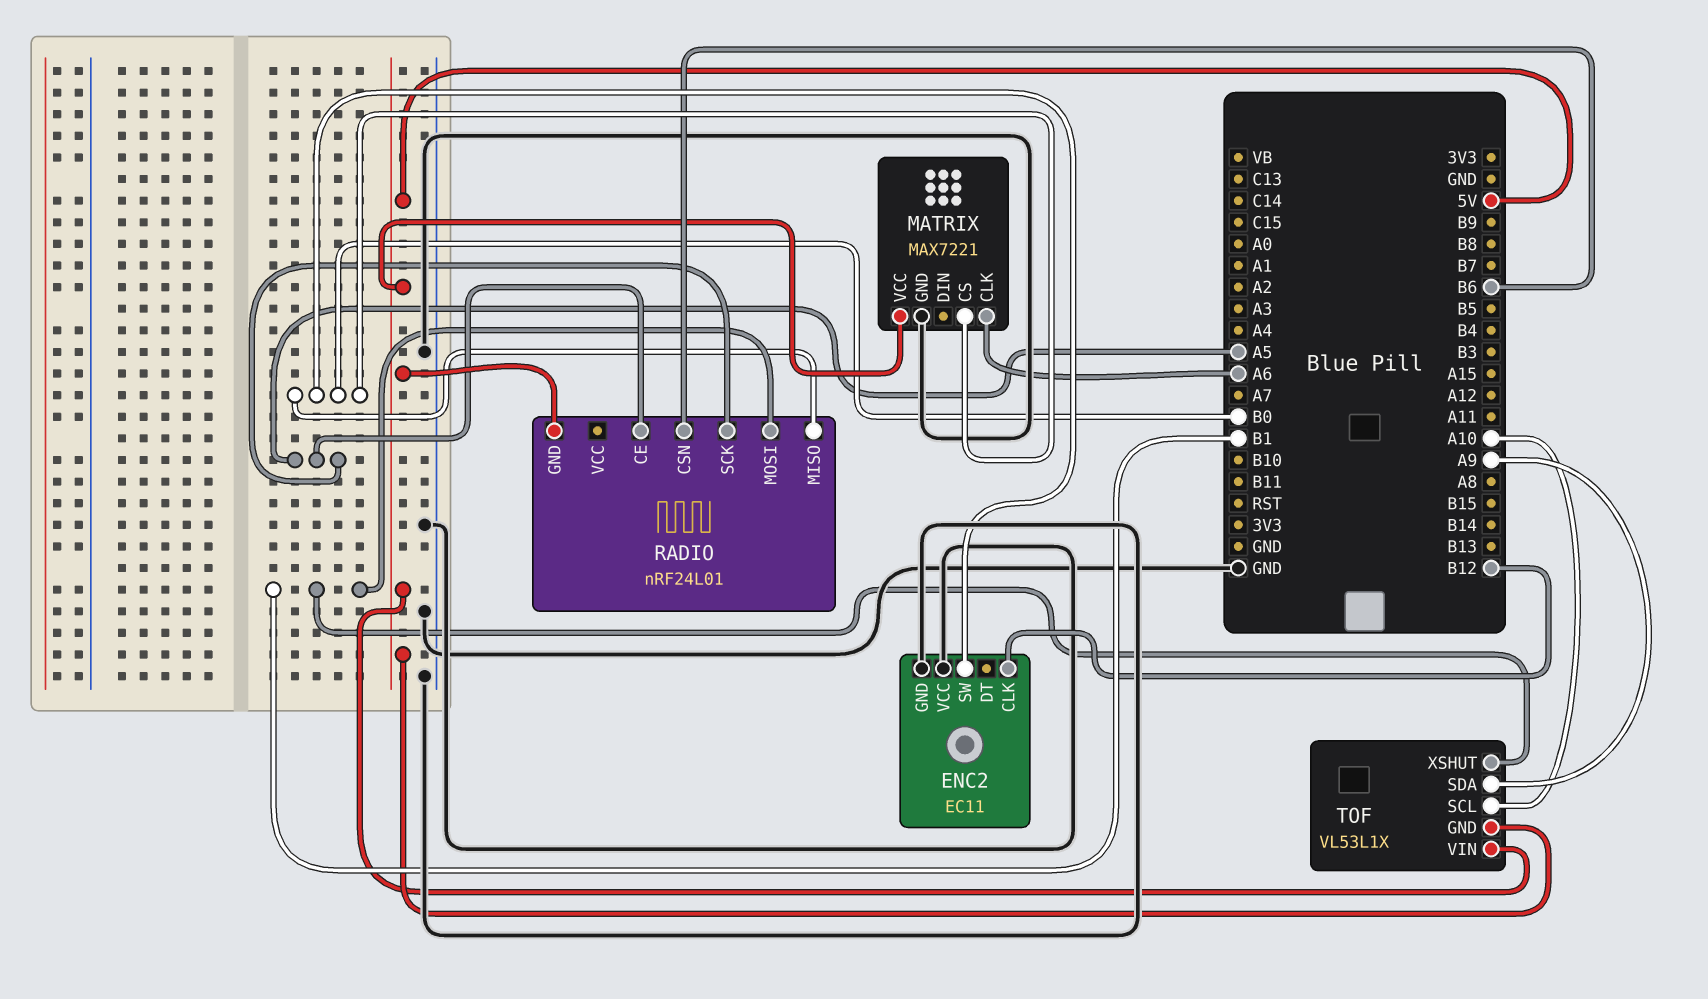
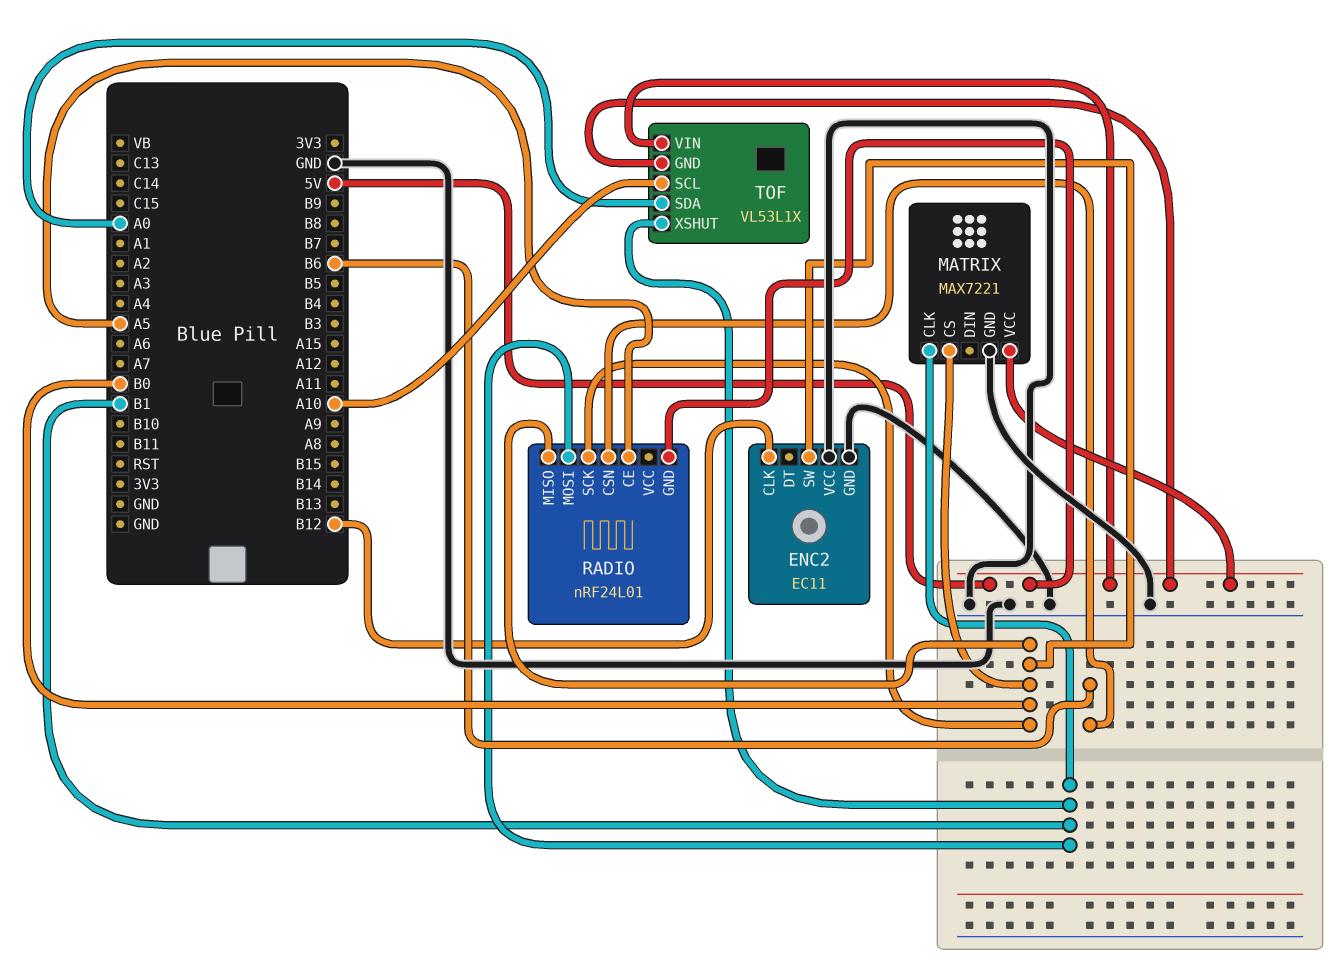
MATRIX pin CLK: A6 -> B1
RADIO pin SCK: A5 -> B0
TOF pin SDA: A9 -> A0

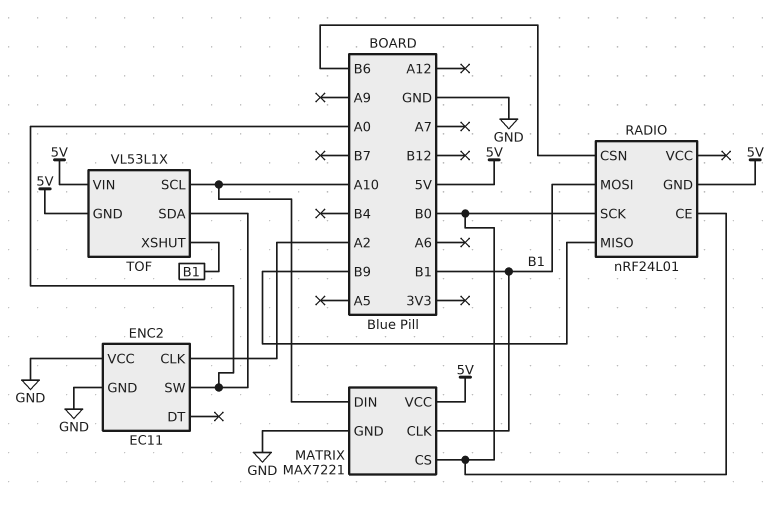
ENC2 pin CLK: B12 -> A2
ENC2 pin SW: B0 -> A0
MATRIX pin DIN: none -> A10
RADIO pin CE: A5 -> B0
RADIO pin MISO: B0 -> B9

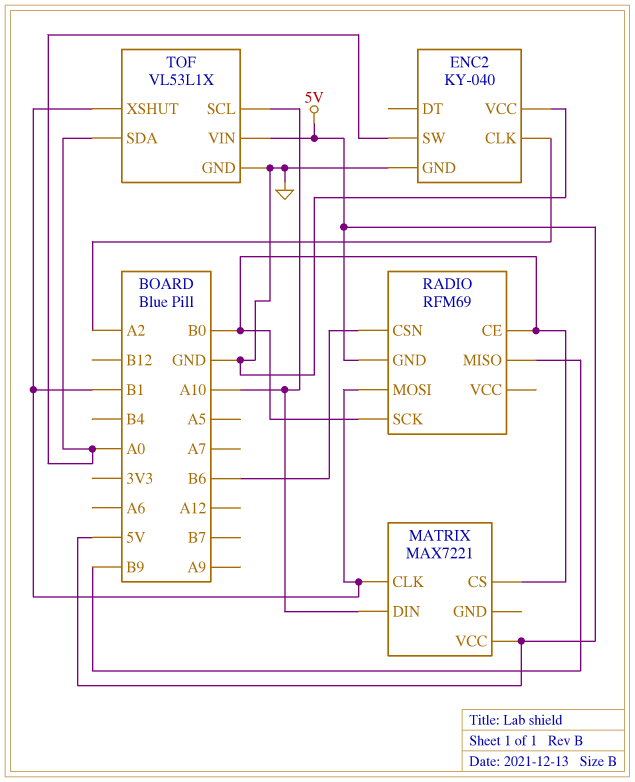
ENC2: EC11 -> KY-040
MATRIX pin GND: GND -> none
RADIO: nRF24L01 -> RFM69
TOF pin GND: 5V -> GND

